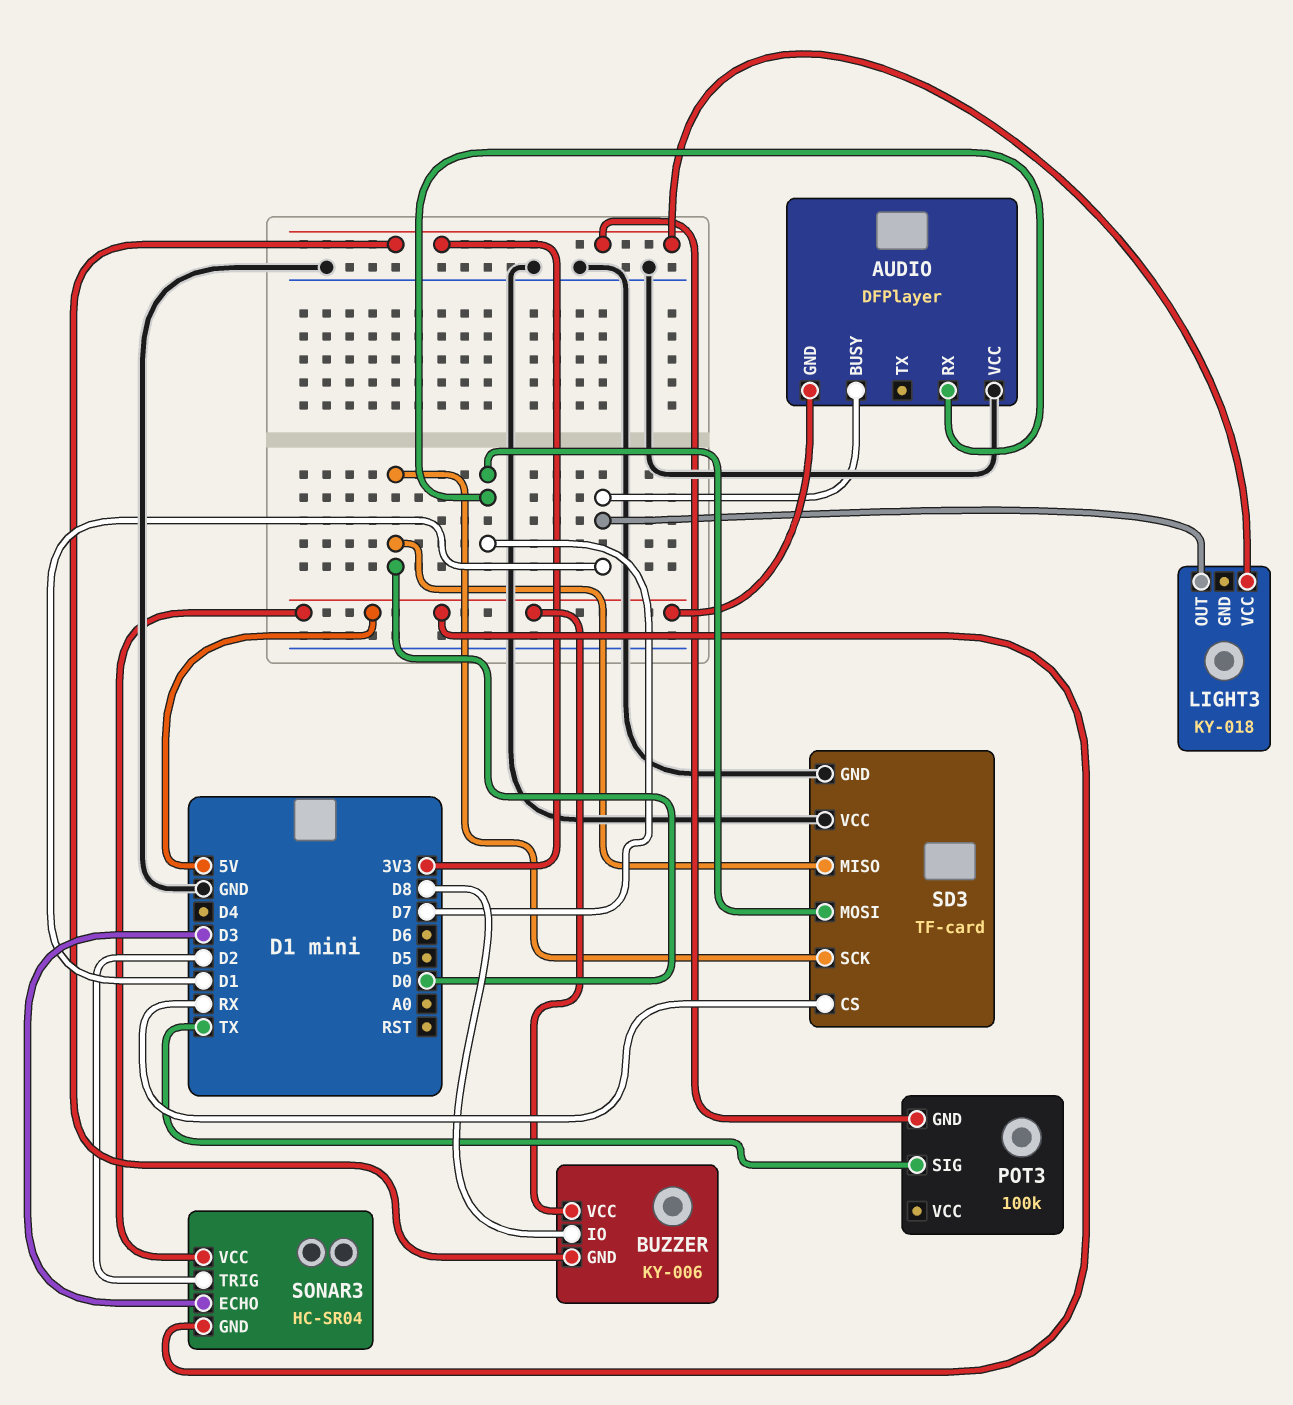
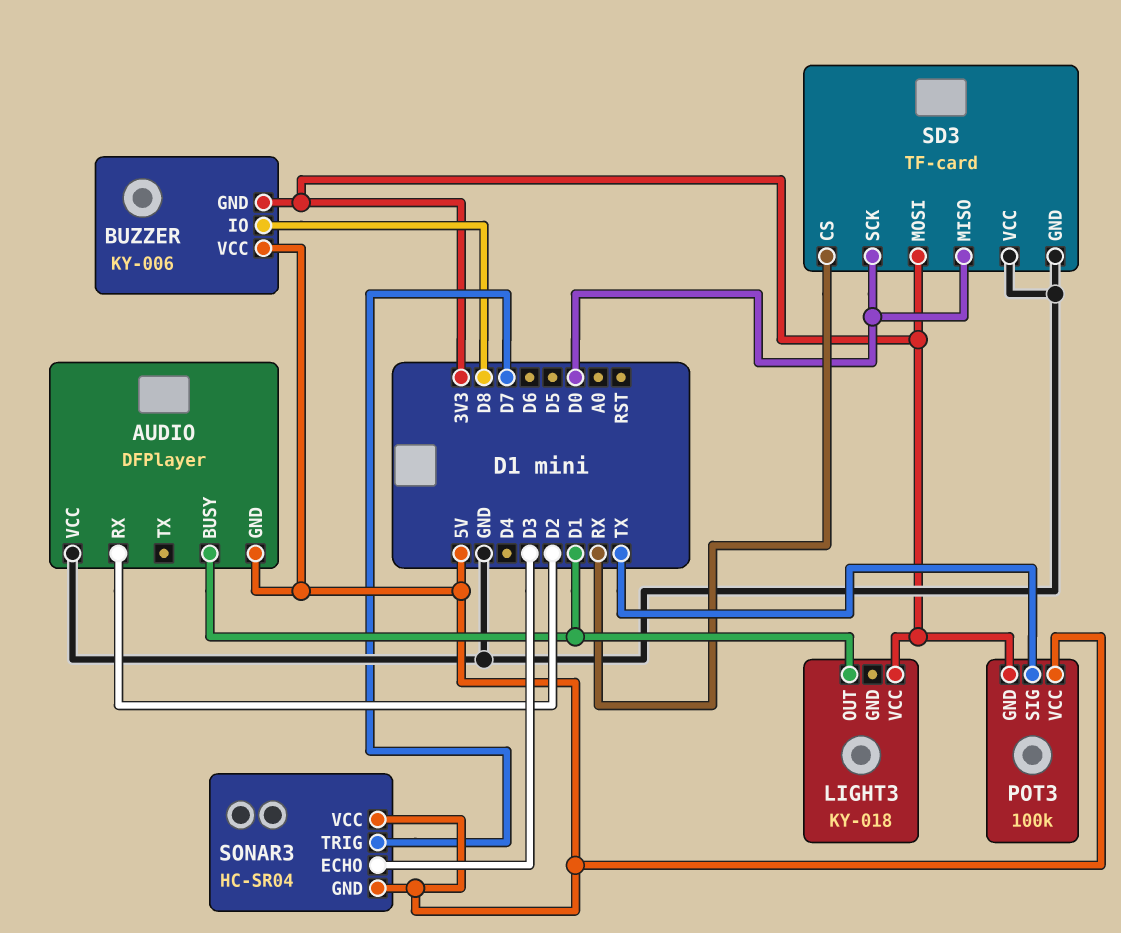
AUDIO pin RX: D7 -> D2
POT3 pin VCC: none -> 5V
SD3 pin MOSI: D7 -> 3V3
SONAR3 pin TRIG: D2 -> D7

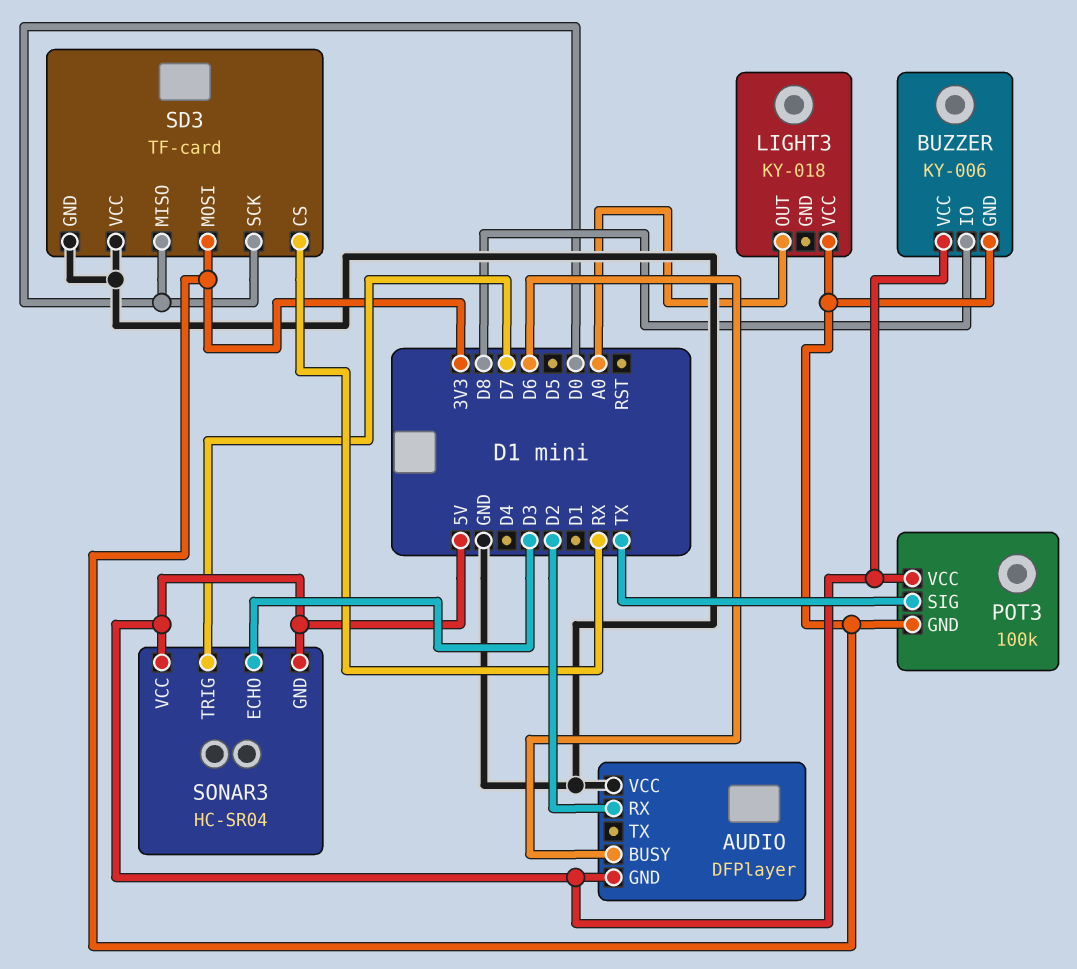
AUDIO pin BUSY: D1 -> D6
LIGHT3 pin OUT: D1 -> A0

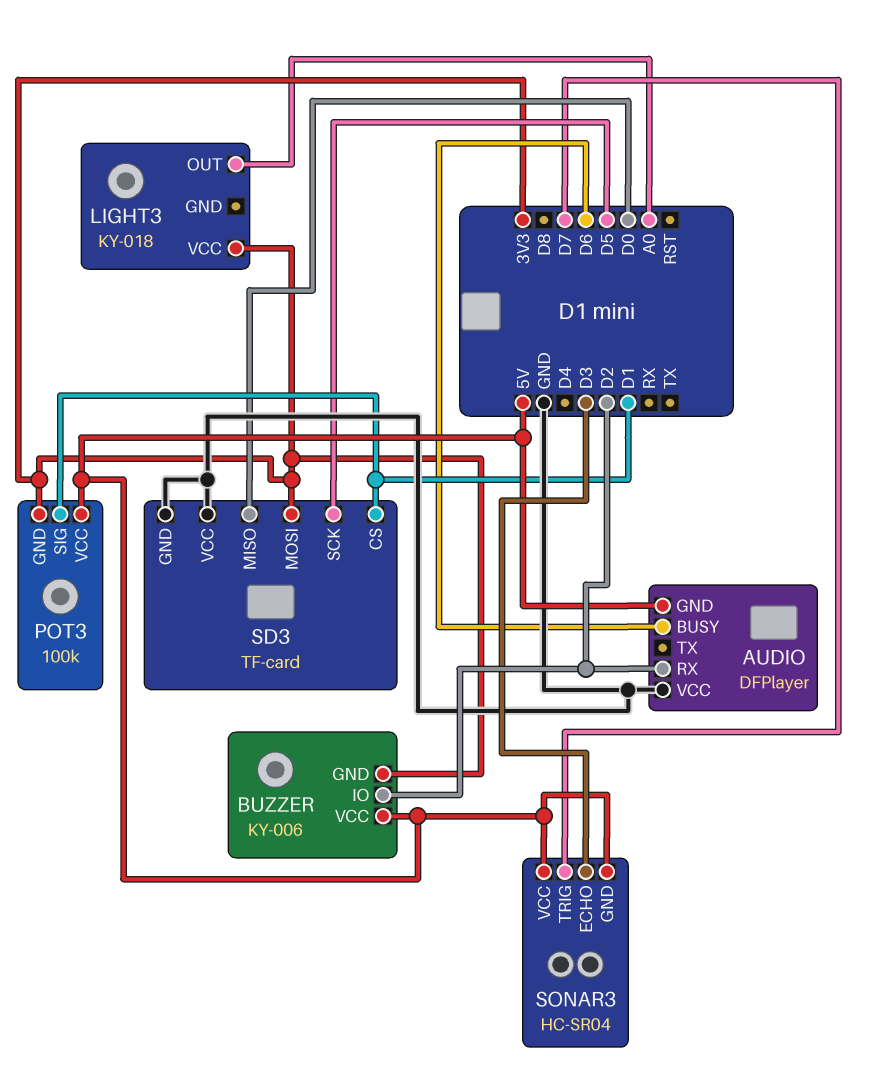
BUZZER pin IO: D8 -> D2
POT3 pin SIG: TX -> D1
SD3 pin CS: RX -> D1
SD3 pin SCK: D0 -> D5

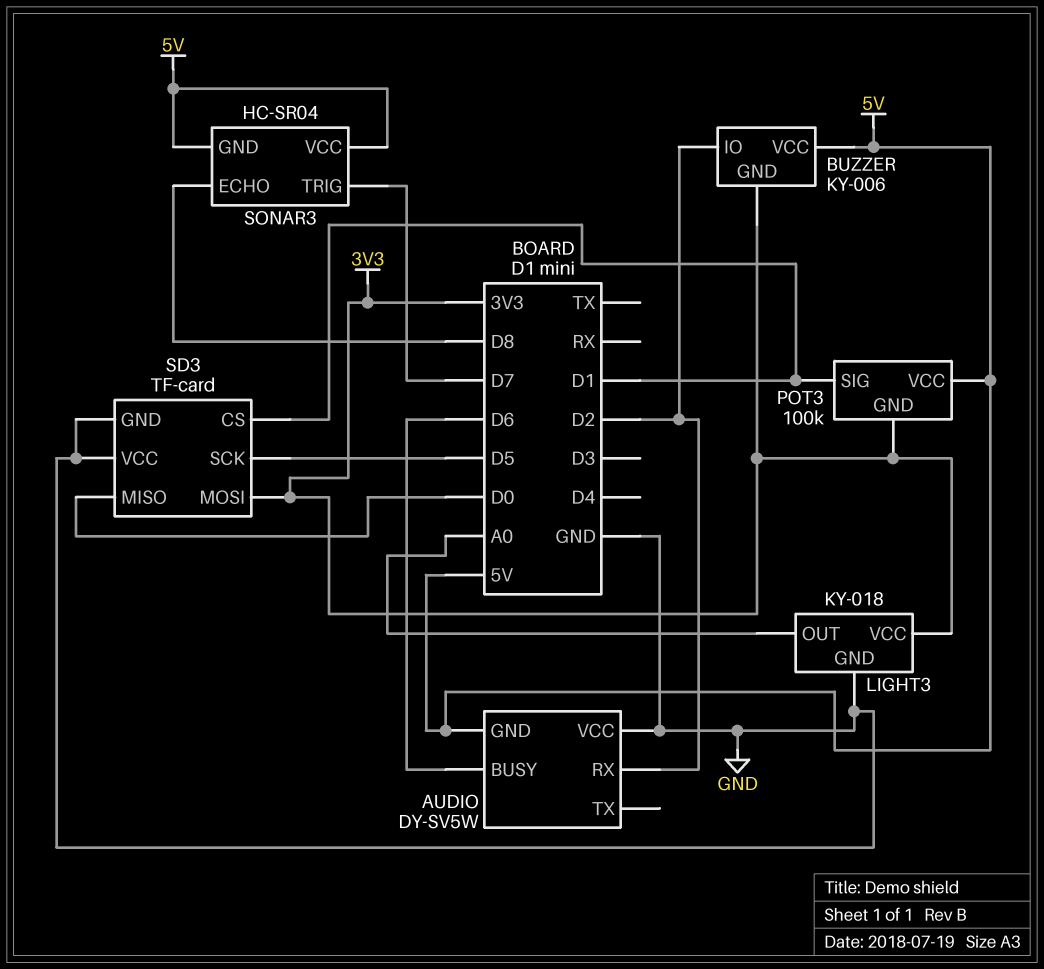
AUDIO: DFPlayer -> DY-SV5W
LIGHT3 pin GND: none -> GND
SONAR3 pin ECHO: D3 -> D8

